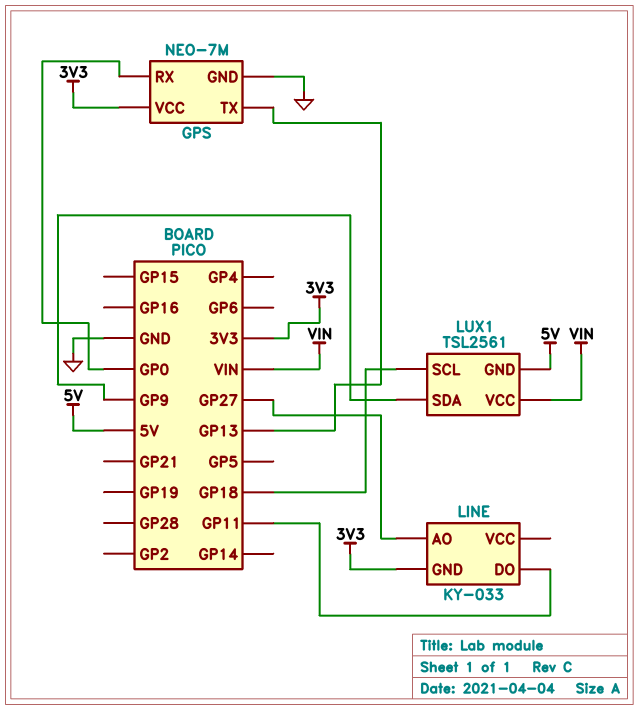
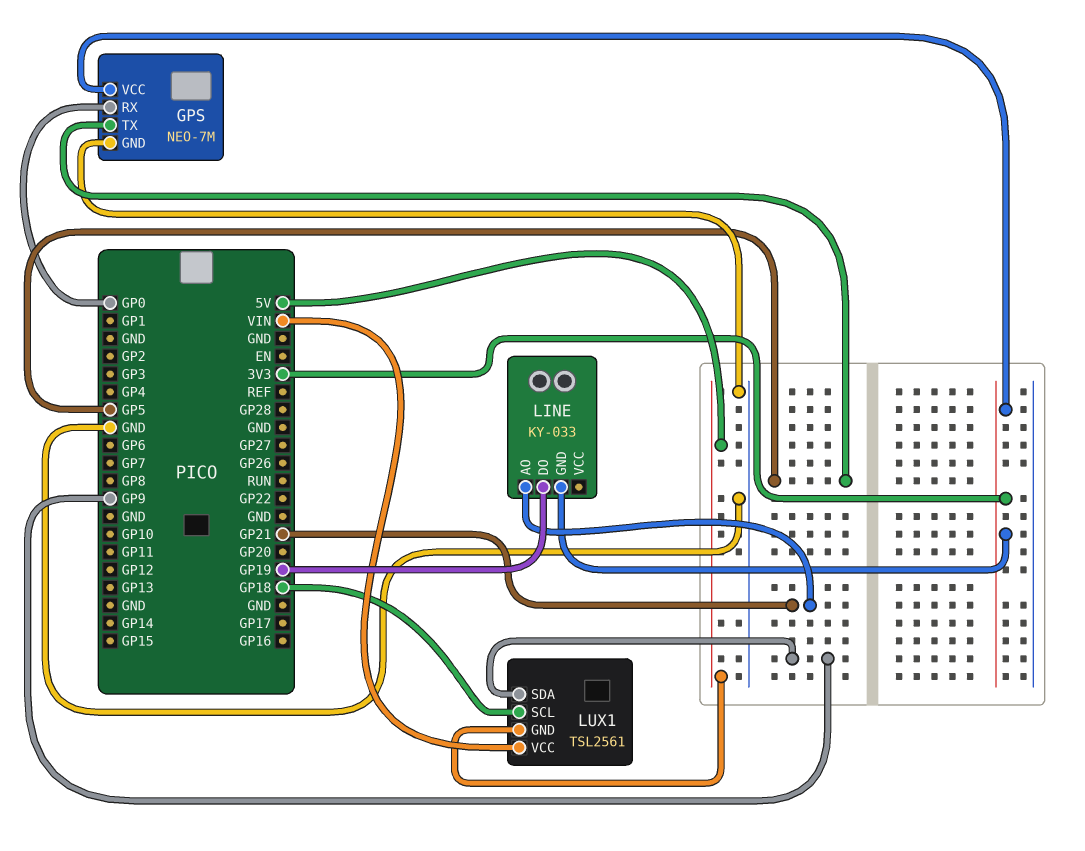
GPS pin TX: GP13 -> GP5
LINE pin AO: GP27 -> GP21
LINE pin DO: GP11 -> GP19

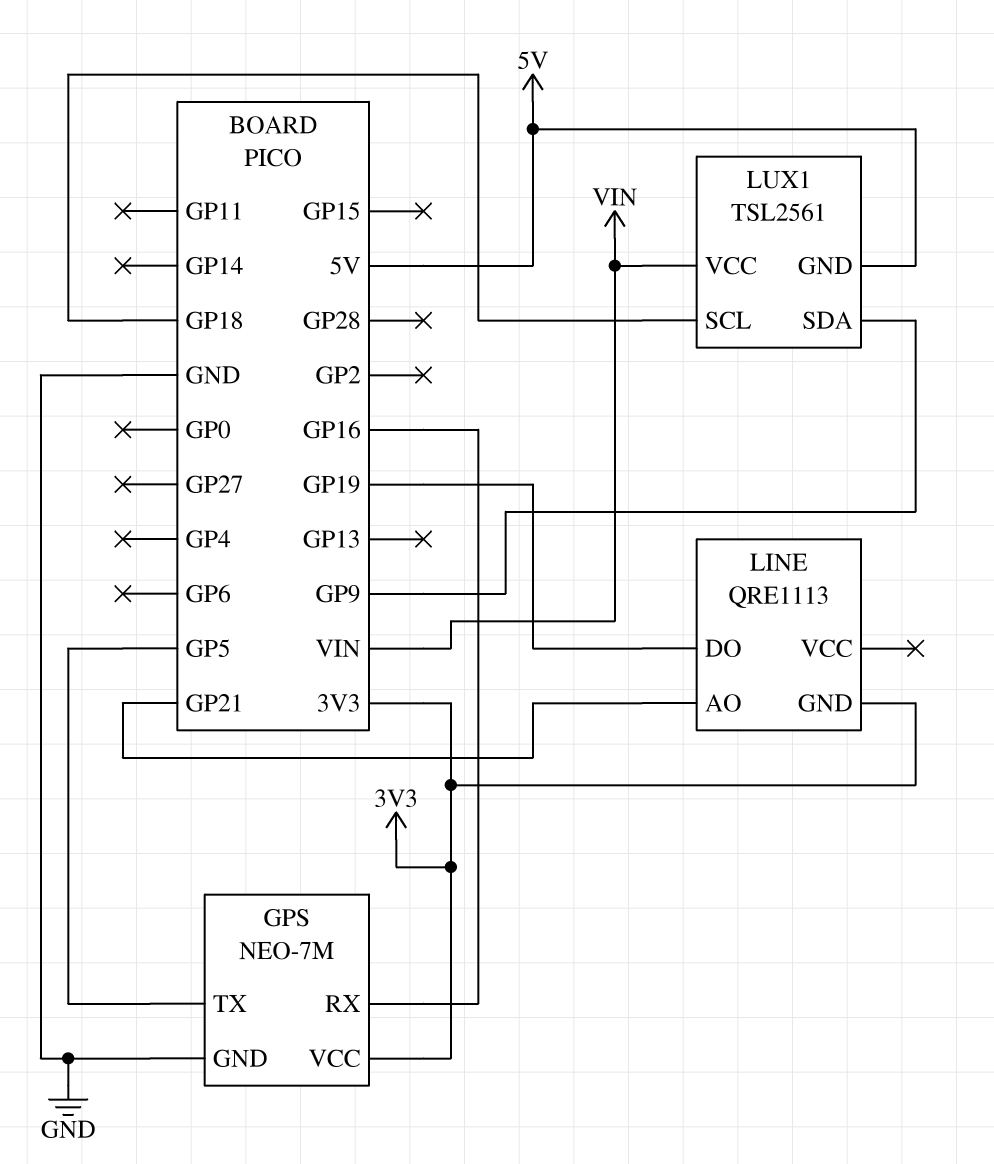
GPS pin RX: GP0 -> GP16
LINE: KY-033 -> QRE1113

